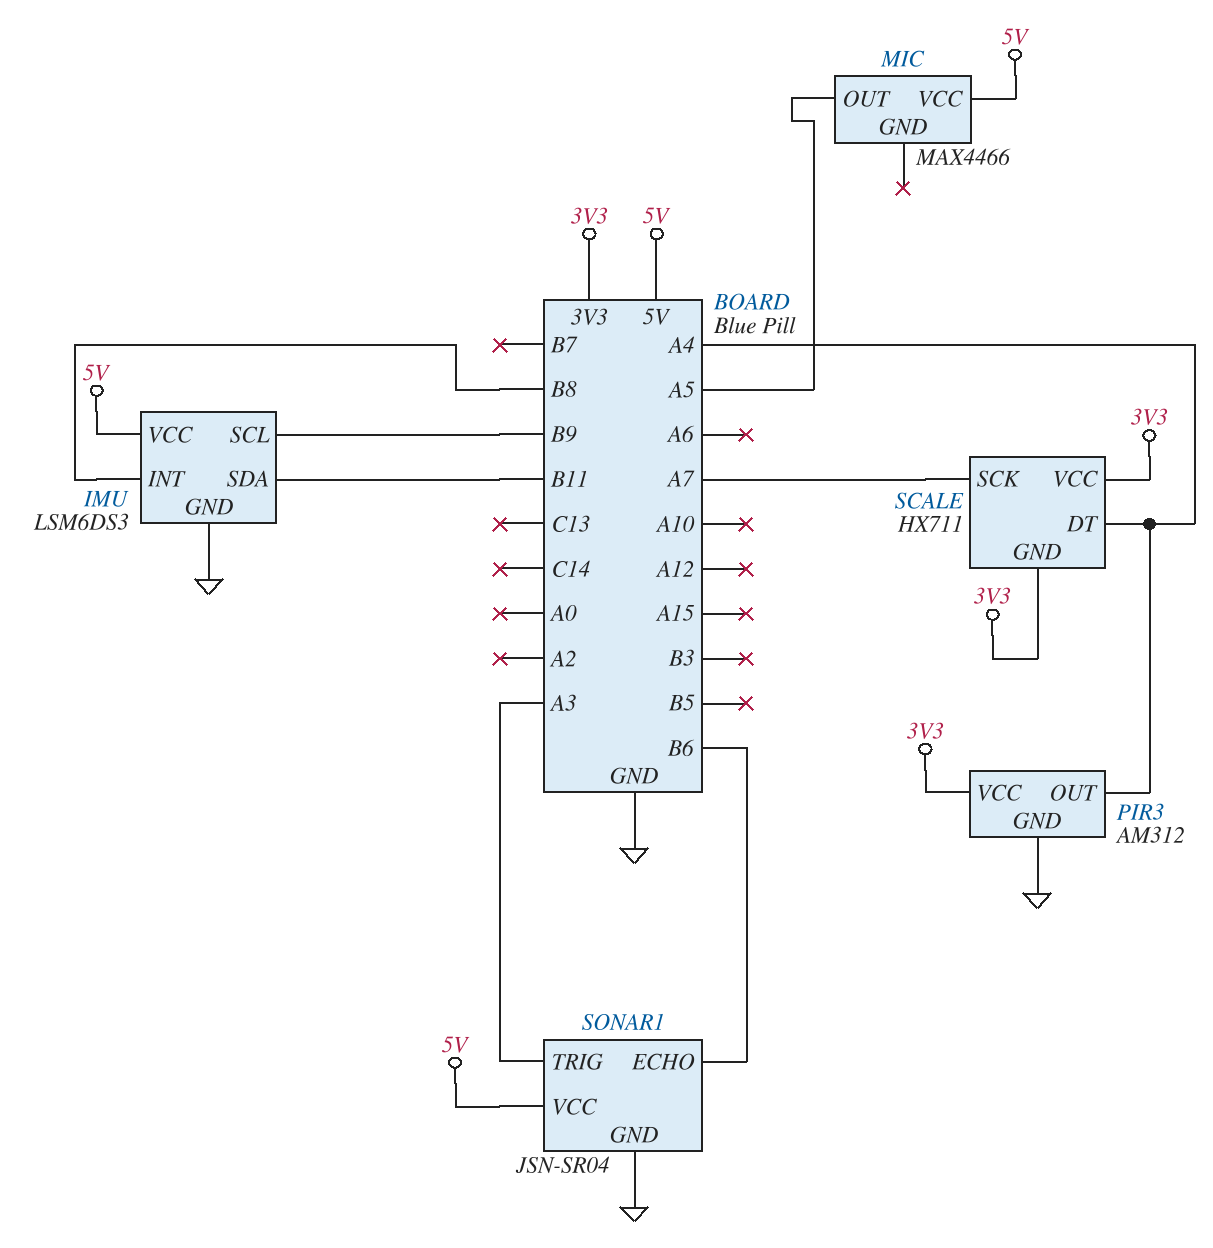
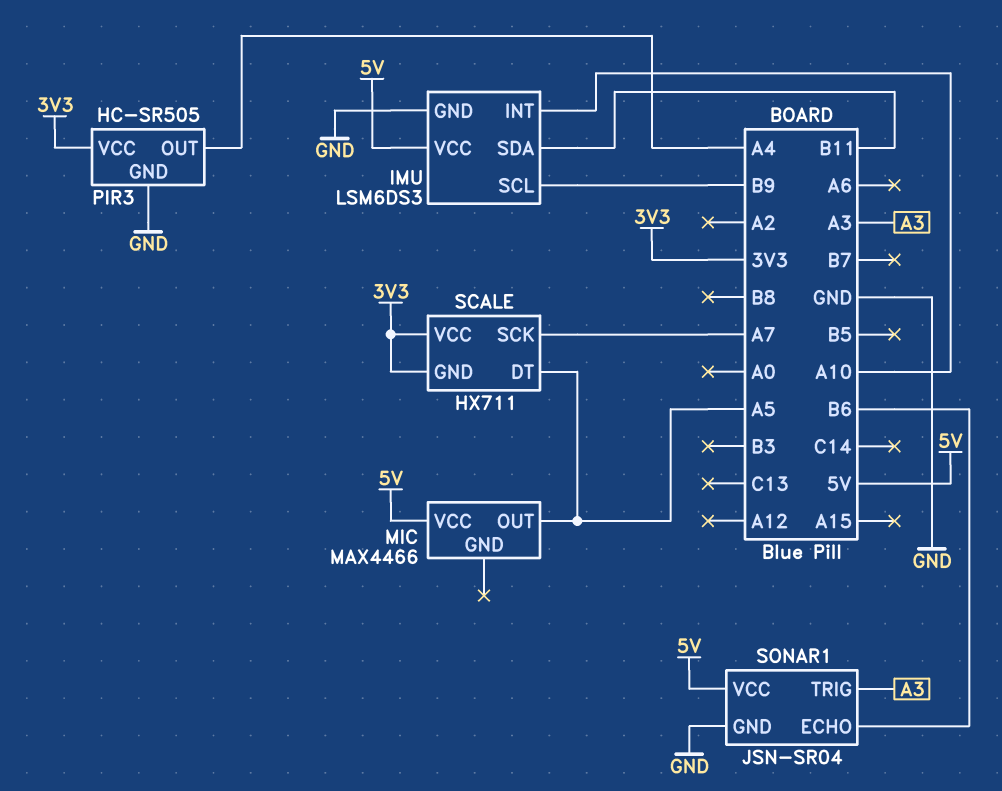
IMU pin INT: B8 -> A10
PIR3: AM312 -> HC-SR505
SCALE pin DT: A4 -> A5

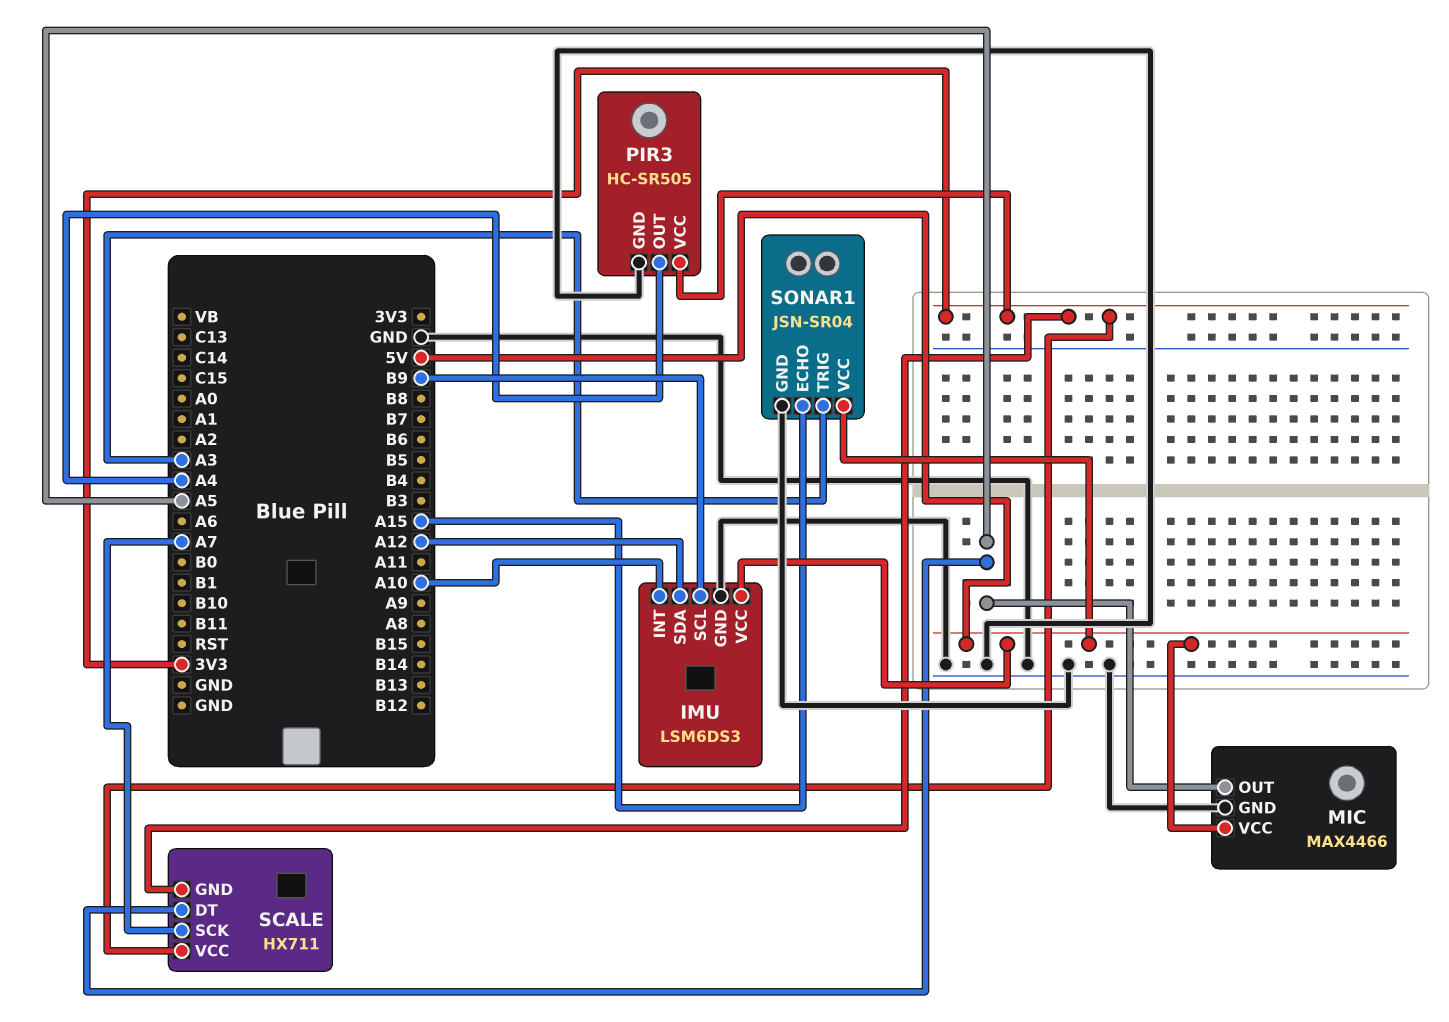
IMU pin SDA: B11 -> A12
MIC pin GND: none -> GND
SONAR1 pin ECHO: B6 -> A15

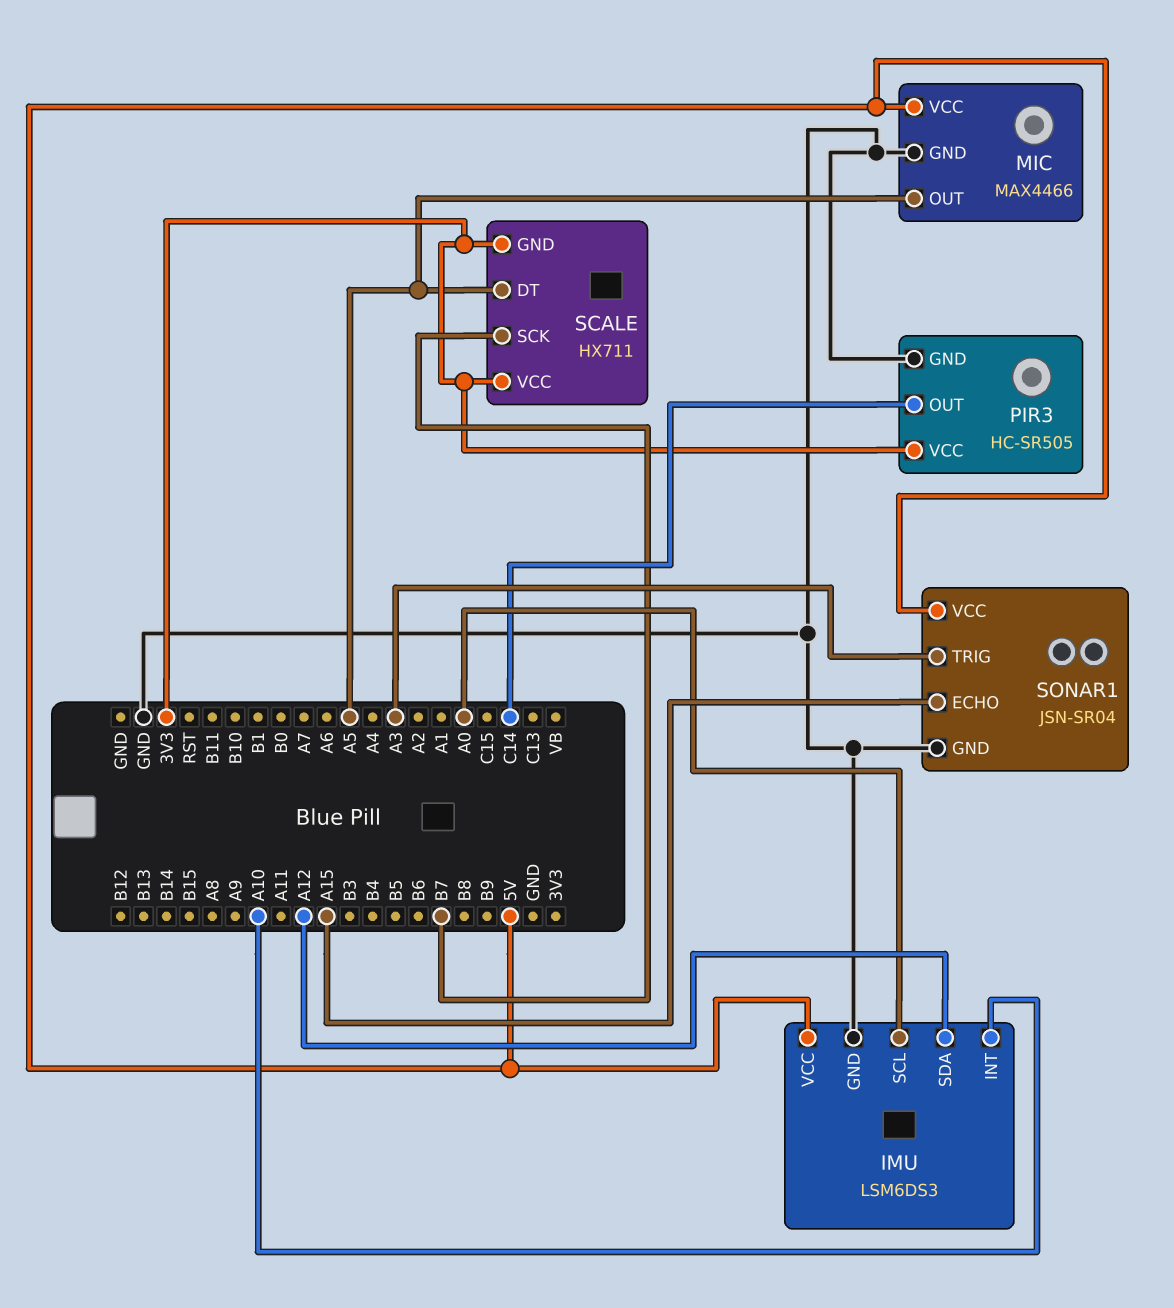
IMU pin SCL: B9 -> A0
PIR3 pin OUT: A4 -> C14
SCALE pin SCK: A7 -> B7

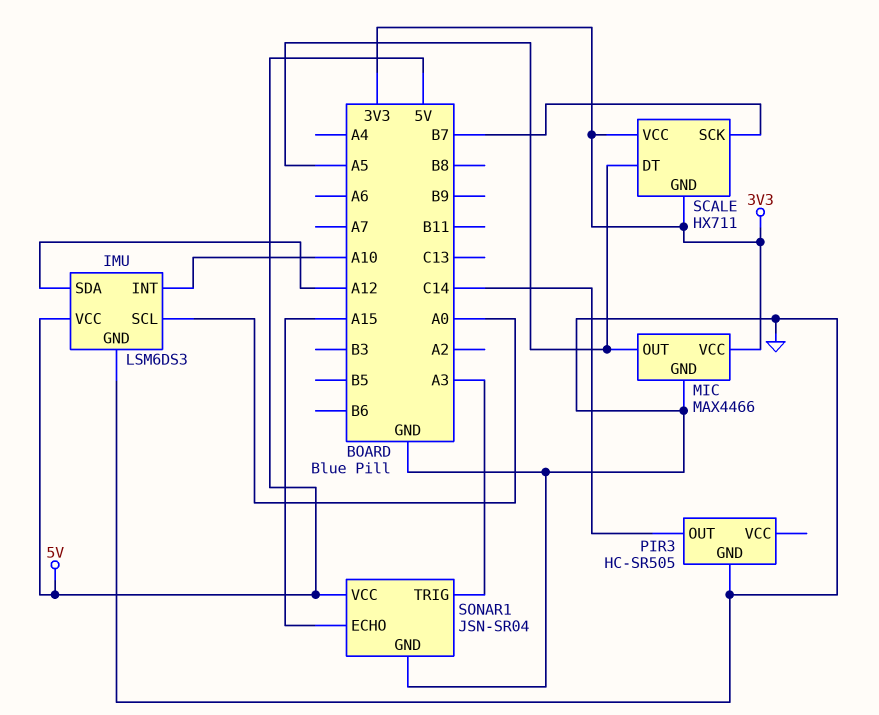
MIC pin VCC: 5V -> 3V3
PIR3 pin VCC: 3V3 -> none

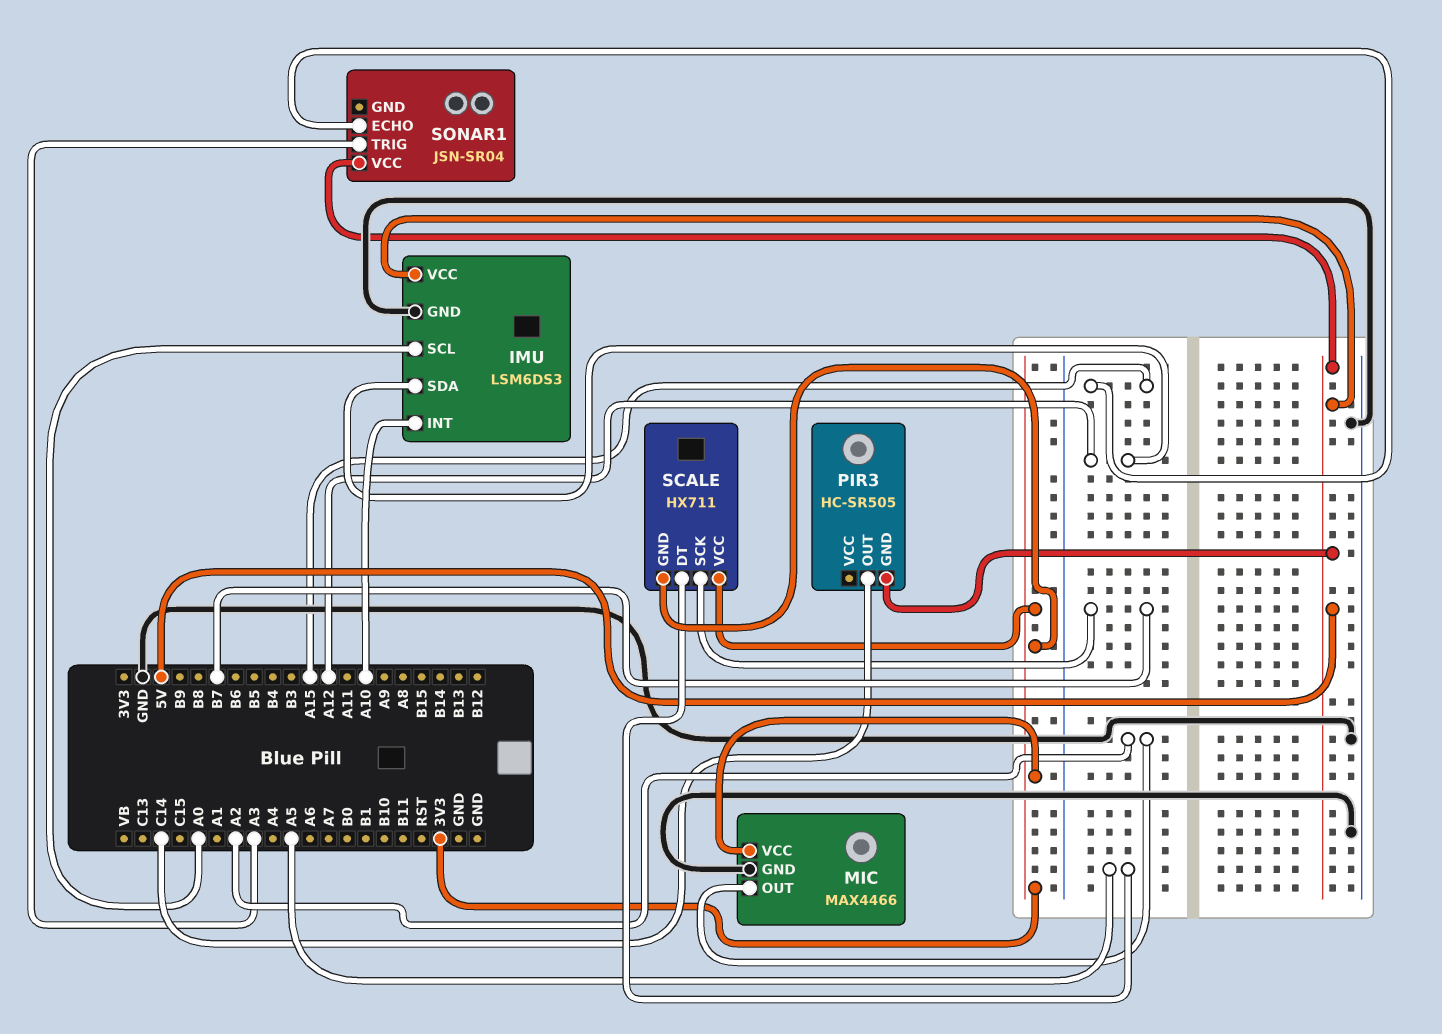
MIC pin OUT: A5 -> A2
PIR3 pin GND: GND -> 5V
SONAR1 pin GND: GND -> none

